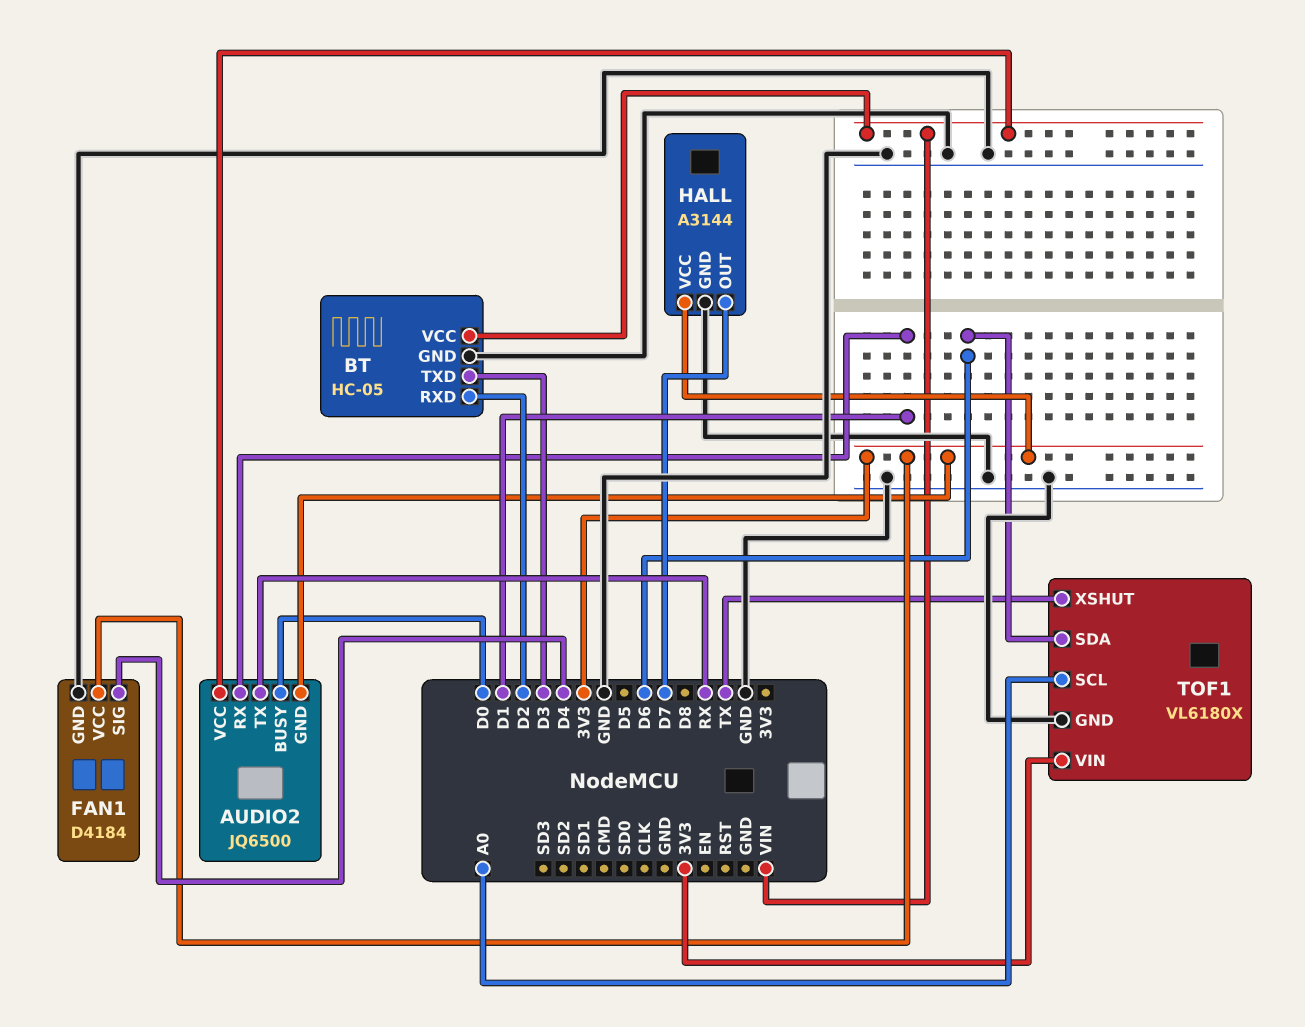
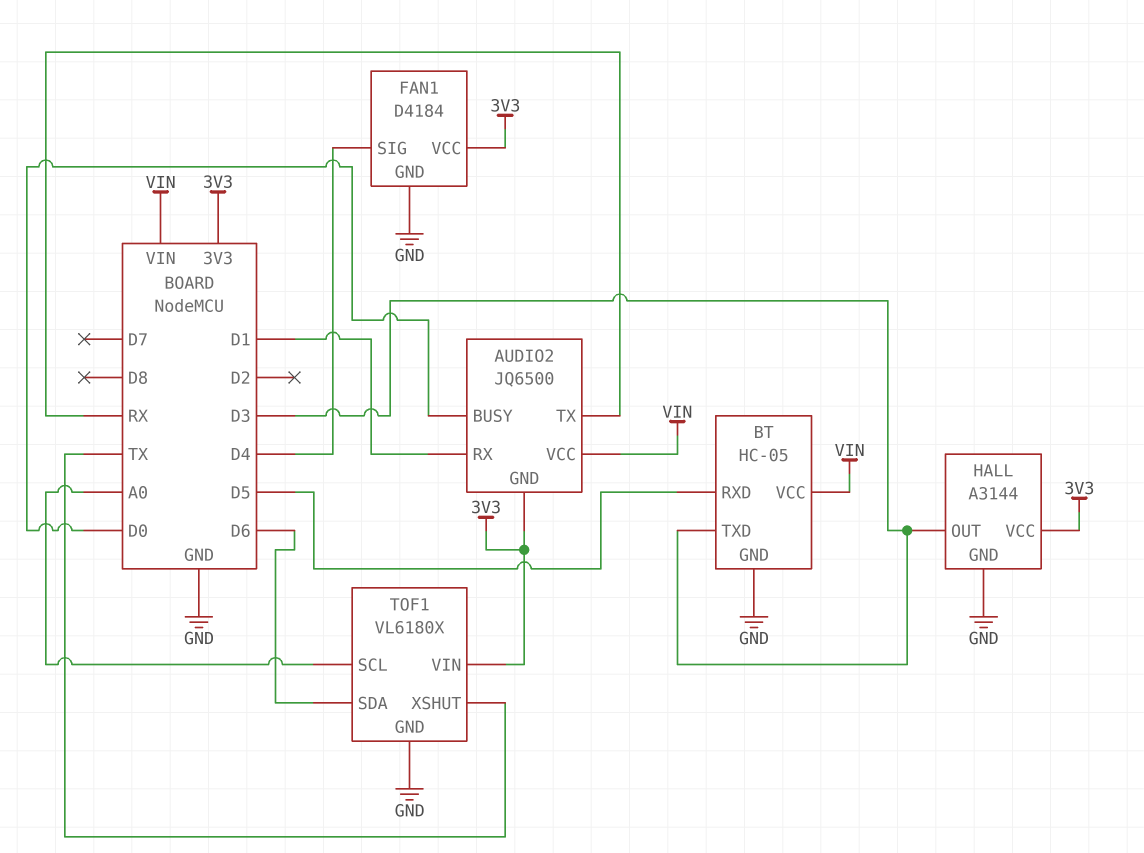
BT pin RXD: D2 -> D5
HALL pin OUT: D7 -> D3

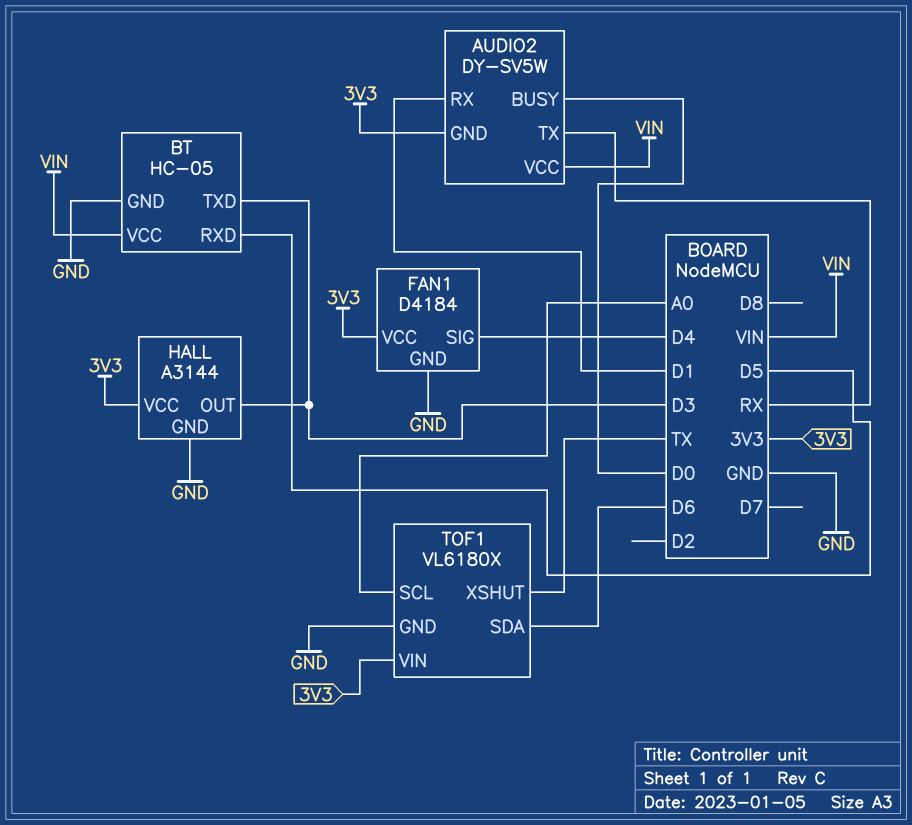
AUDIO2: JQ6500 -> DY-SV5W

